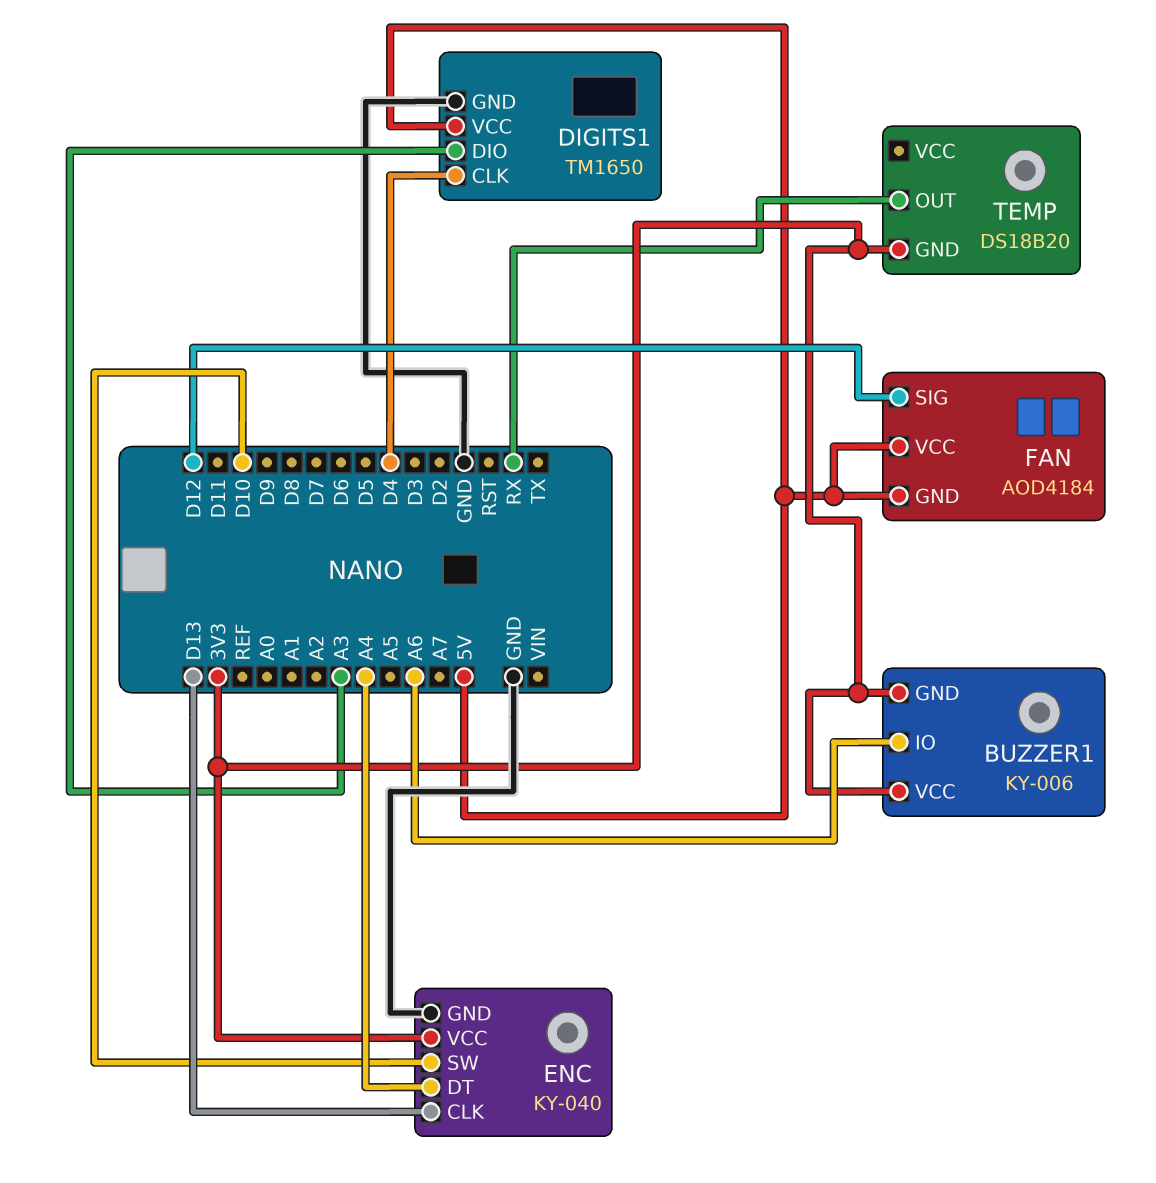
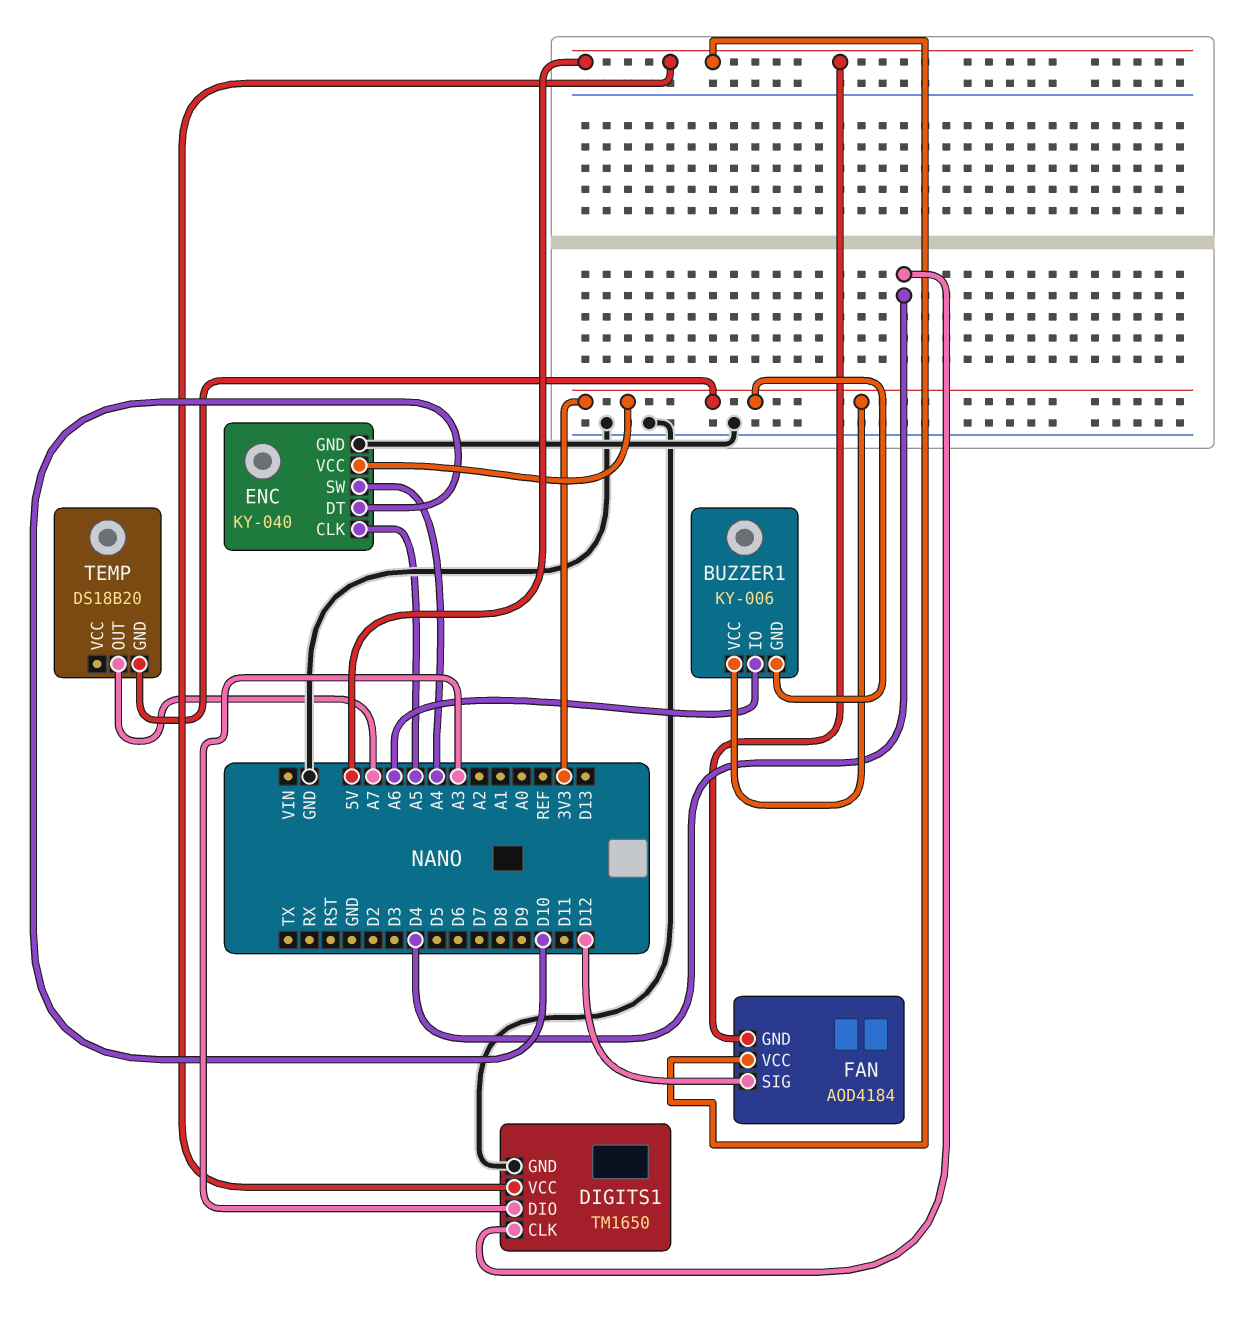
ENC pin CLK: D13 -> A5
ENC pin DT: A4 -> D10
ENC pin SW: D10 -> A4
TEMP pin OUT: RX -> A7

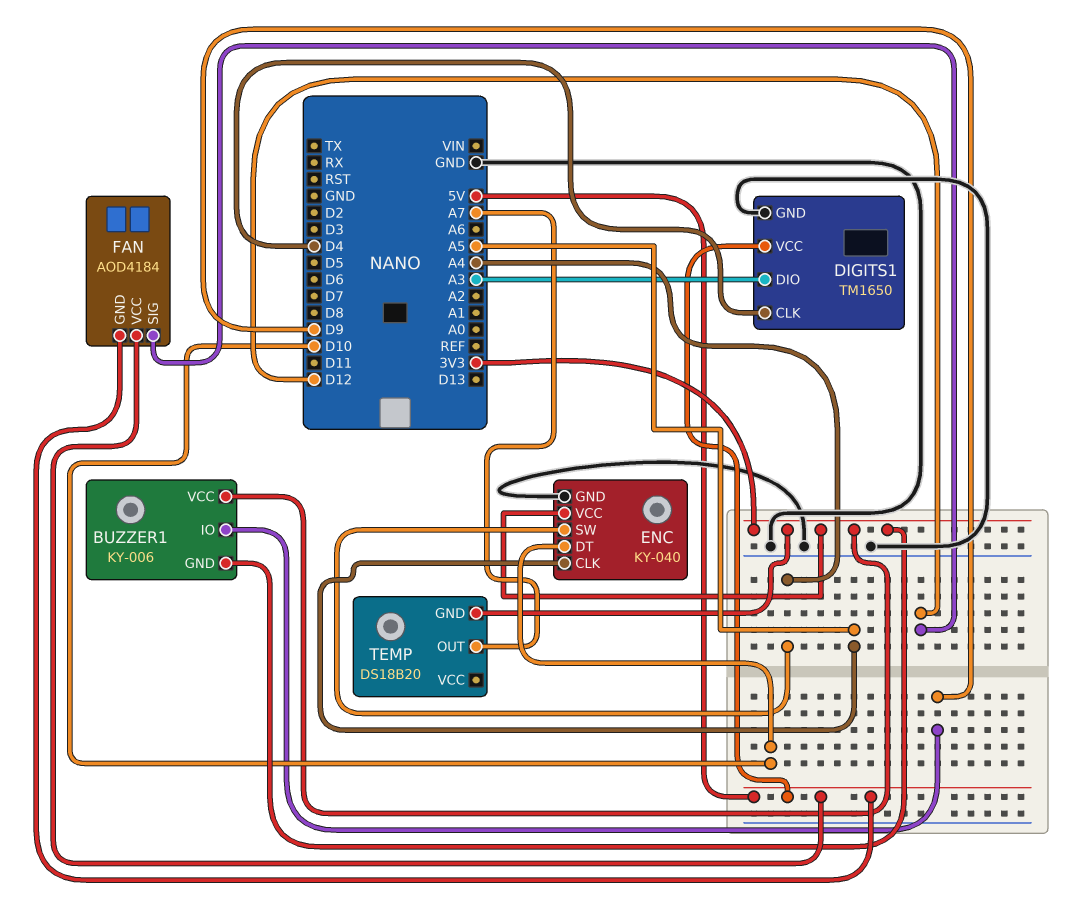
BUZZER1 pin IO: A6 -> D9

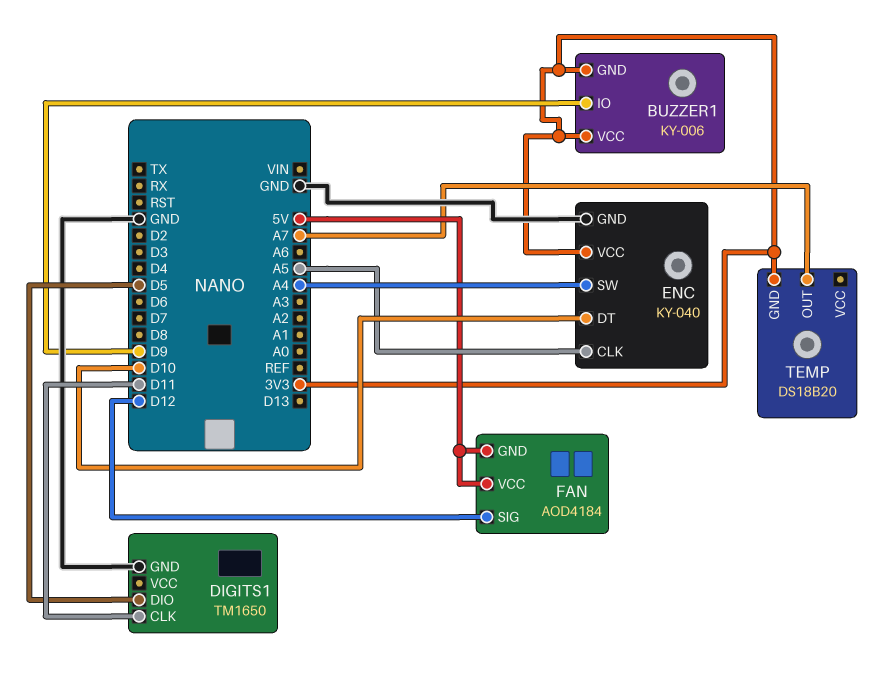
DIGITS1 pin CLK: D4 -> D11
DIGITS1 pin DIO: A3 -> D5
DIGITS1 pin VCC: 5V -> none

